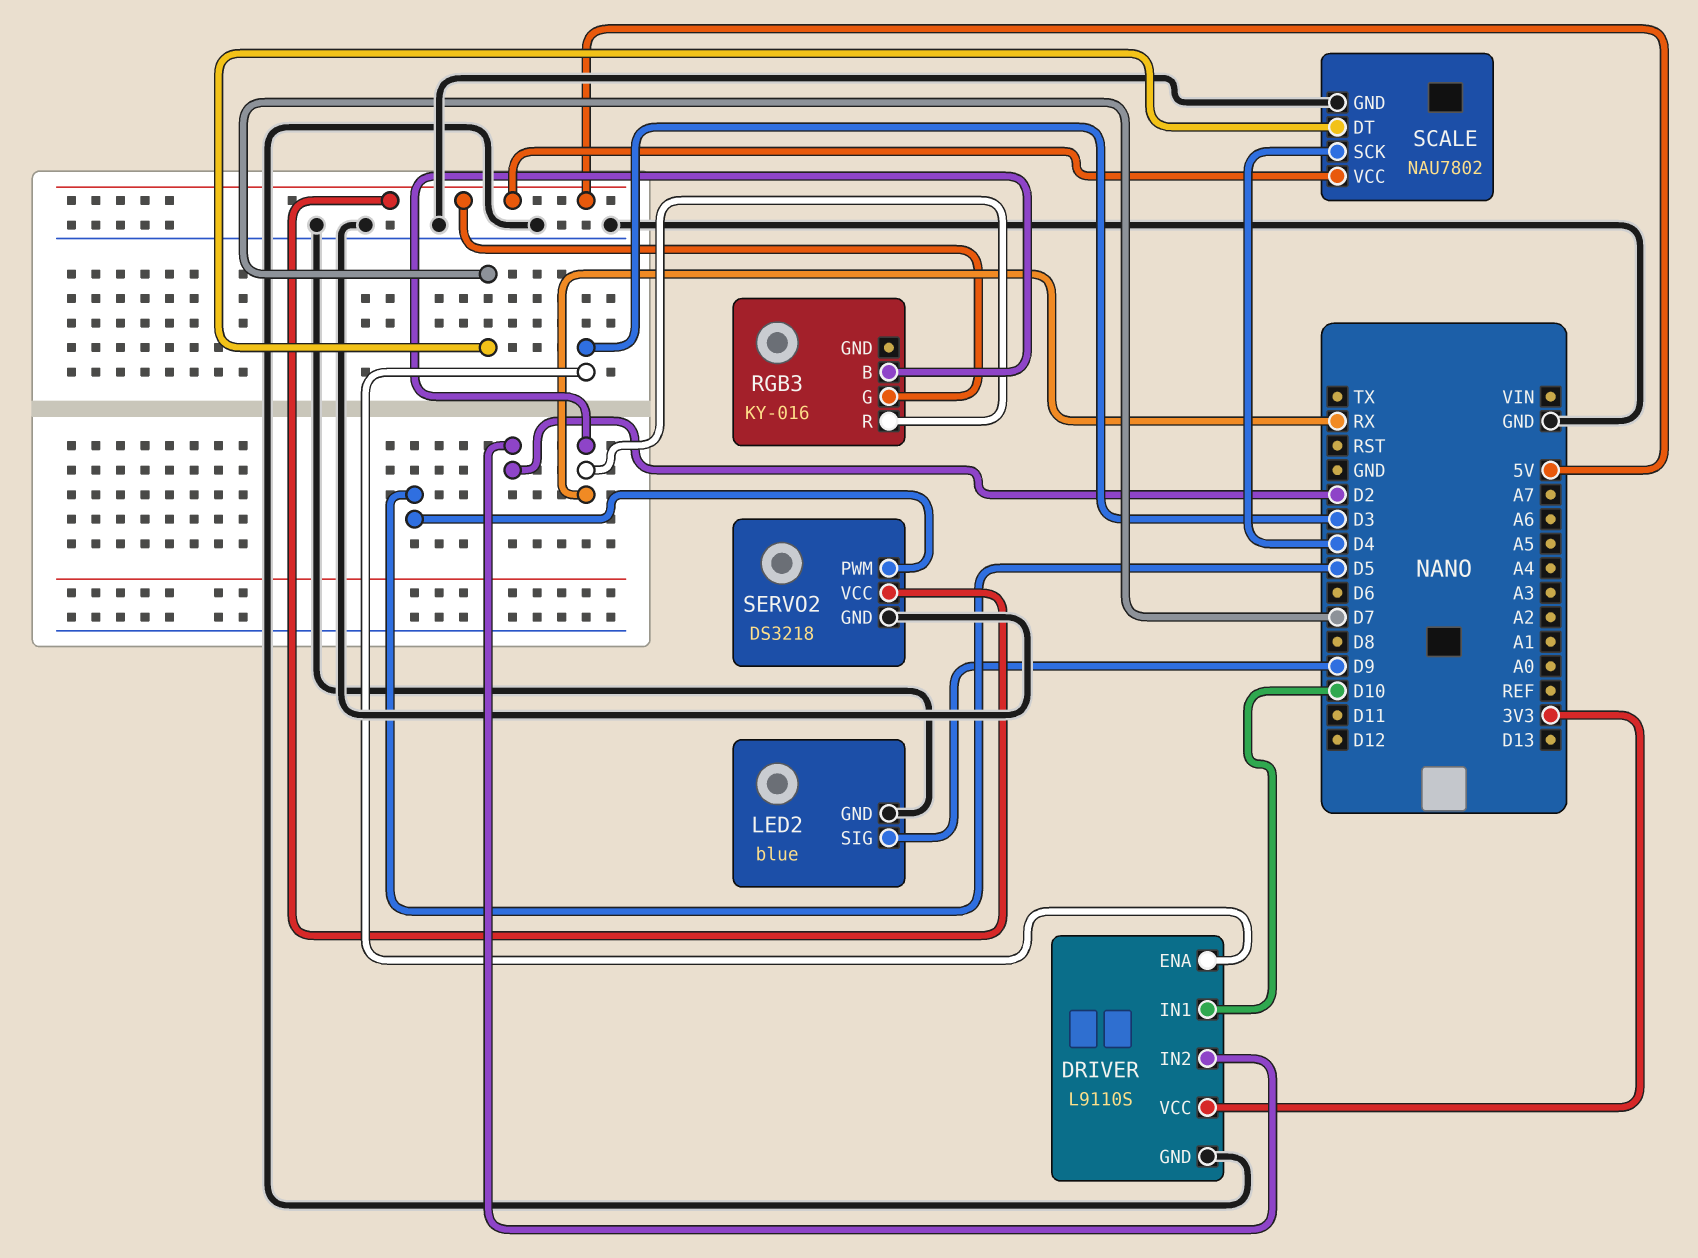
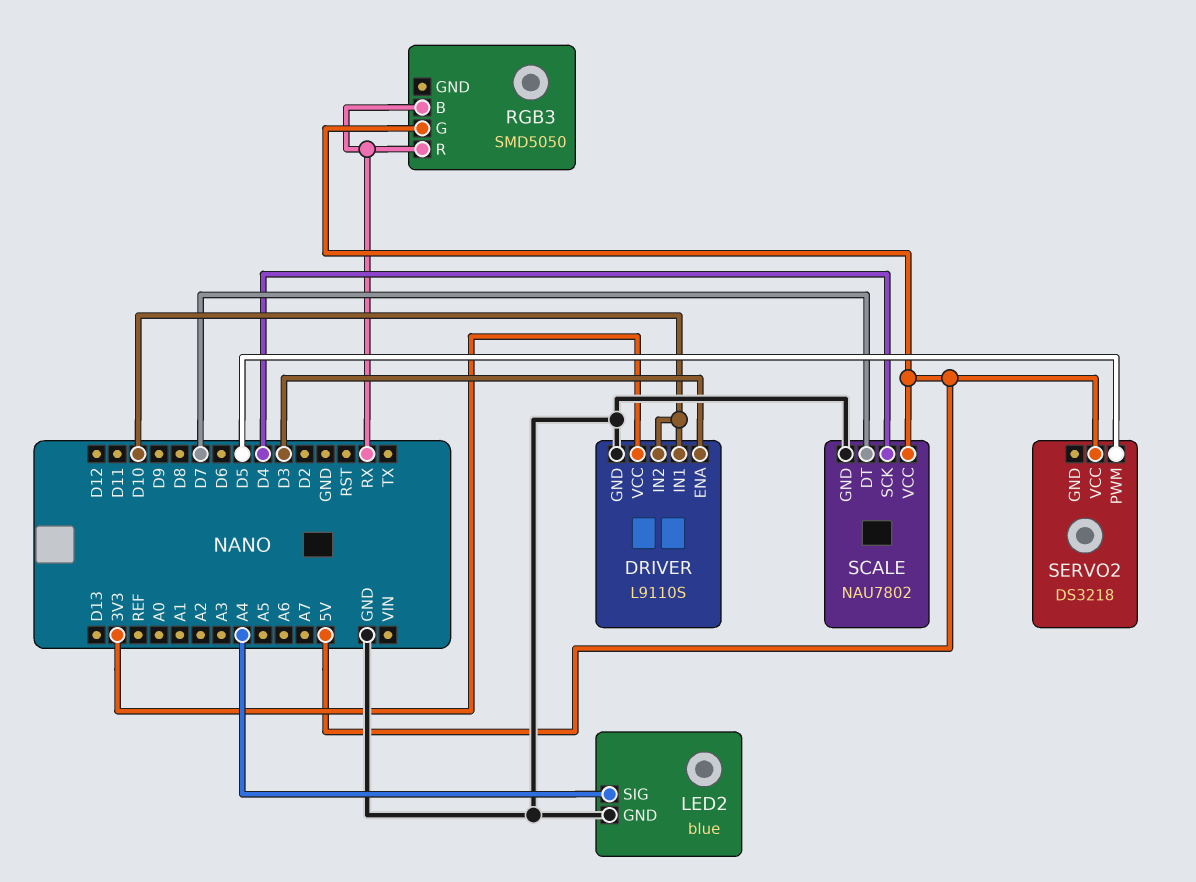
DRIVER pin IN2: D2 -> D10
LED2 pin SIG: D9 -> A4
RGB3: KY-016 -> SMD5050
SERVO2 pin GND: GND -> none

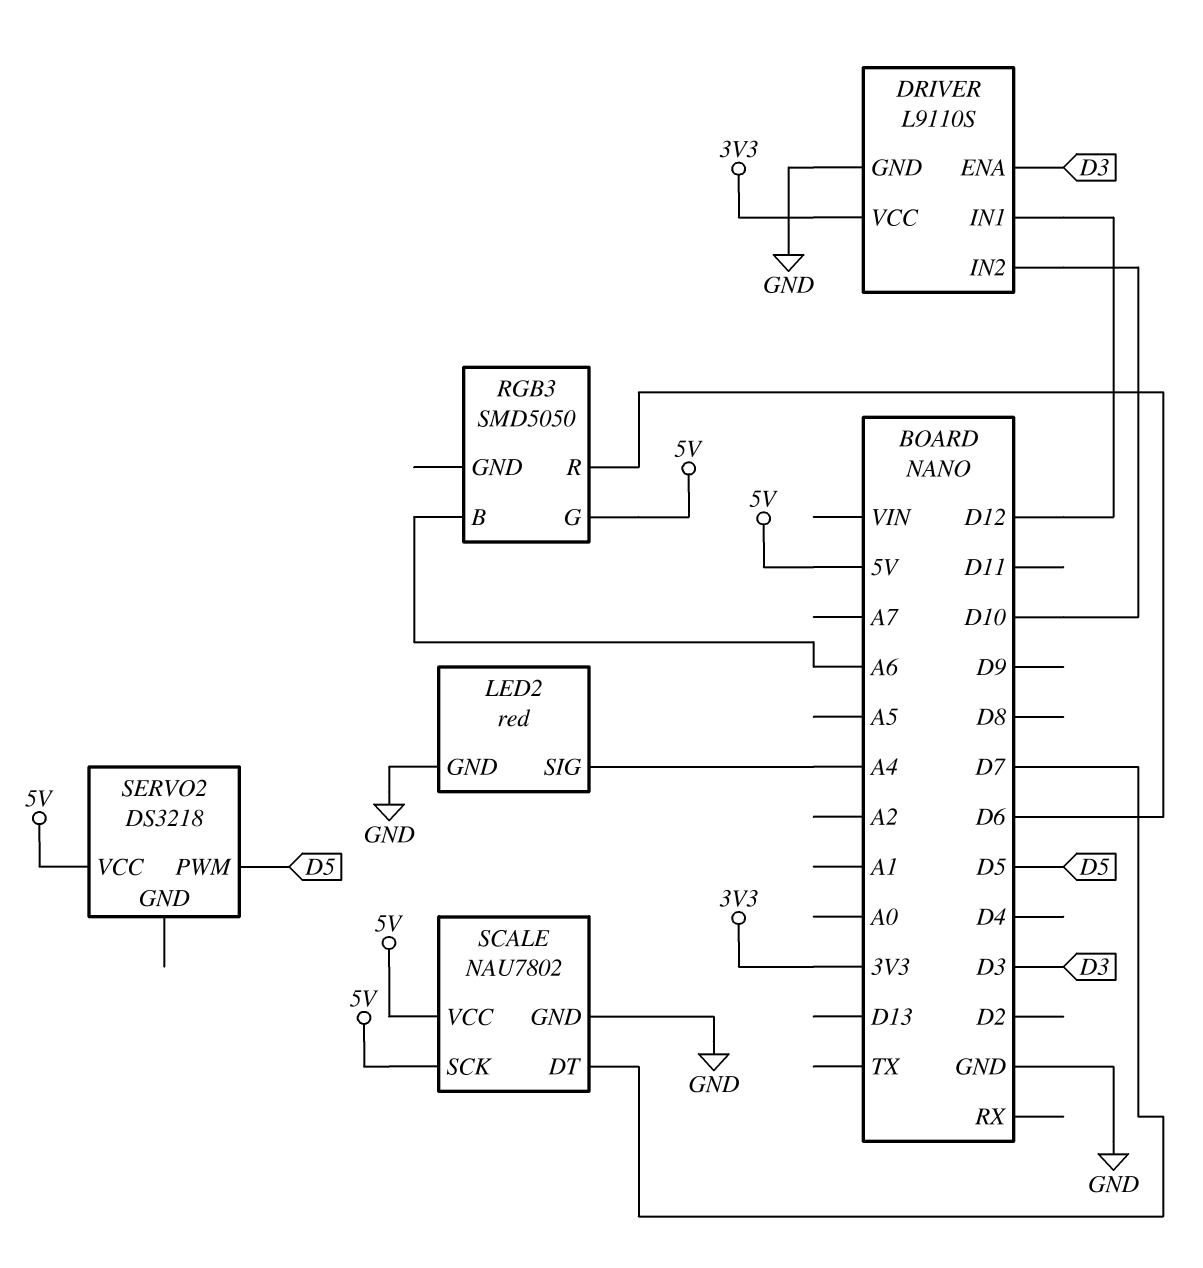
DRIVER pin IN1: D10 -> D12
LED2: blue -> red
RGB3 pin B: RX -> A6
RGB3 pin R: RX -> D6
SCALE pin SCK: D4 -> 5V

